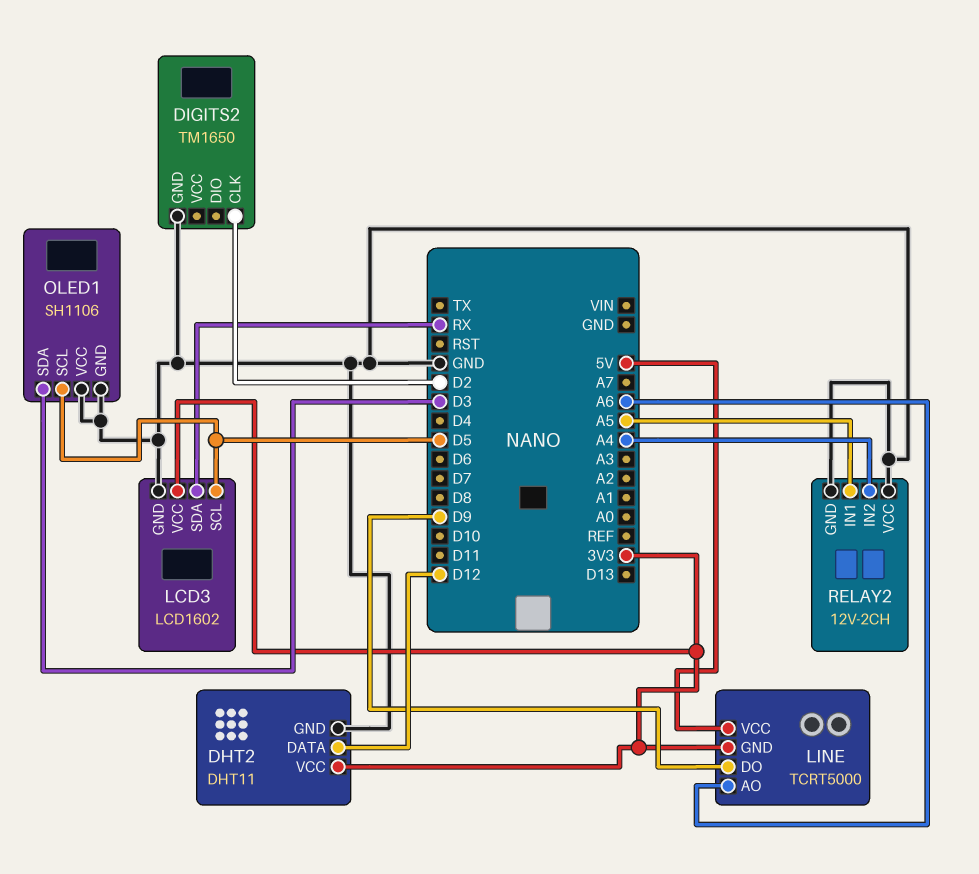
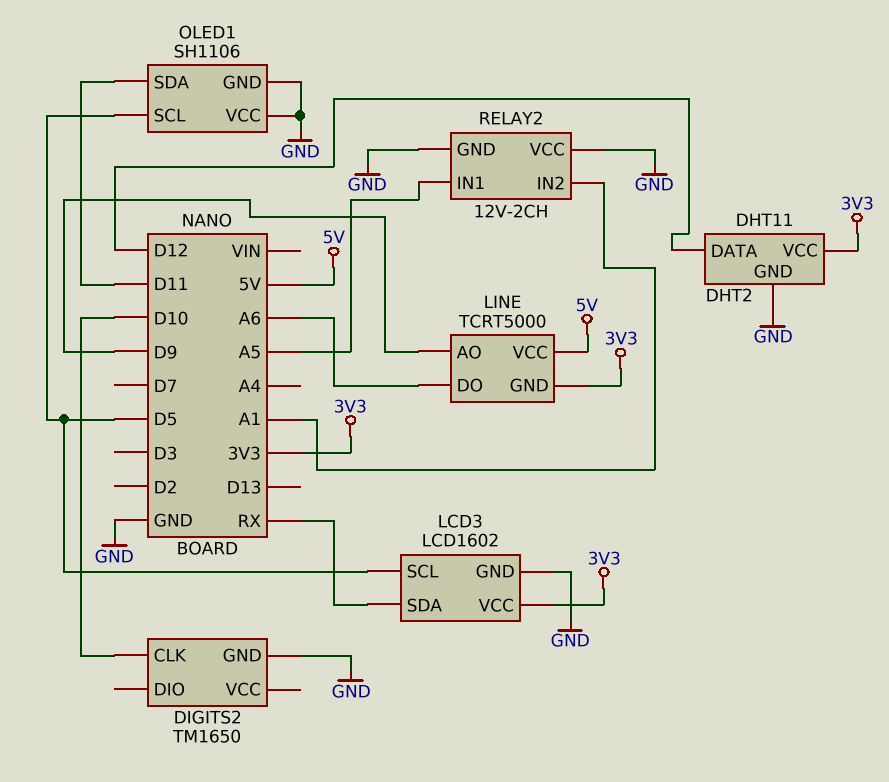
DIGITS2 pin CLK: D2 -> D10
LINE pin AO: A6 -> D9
LINE pin DO: D9 -> A6
OLED1 pin SDA: D3 -> D11
RELAY2 pin IN2: A4 -> A1

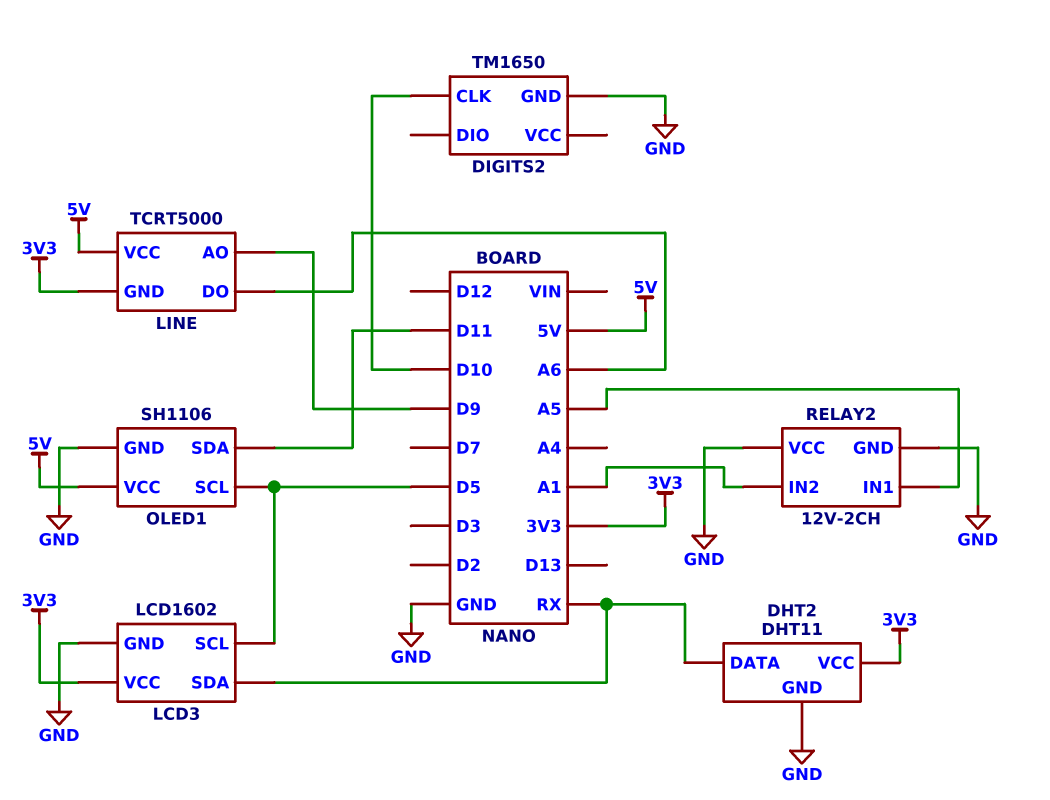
DHT2 pin DATA: D12 -> RX
OLED1 pin VCC: GND -> 5V

